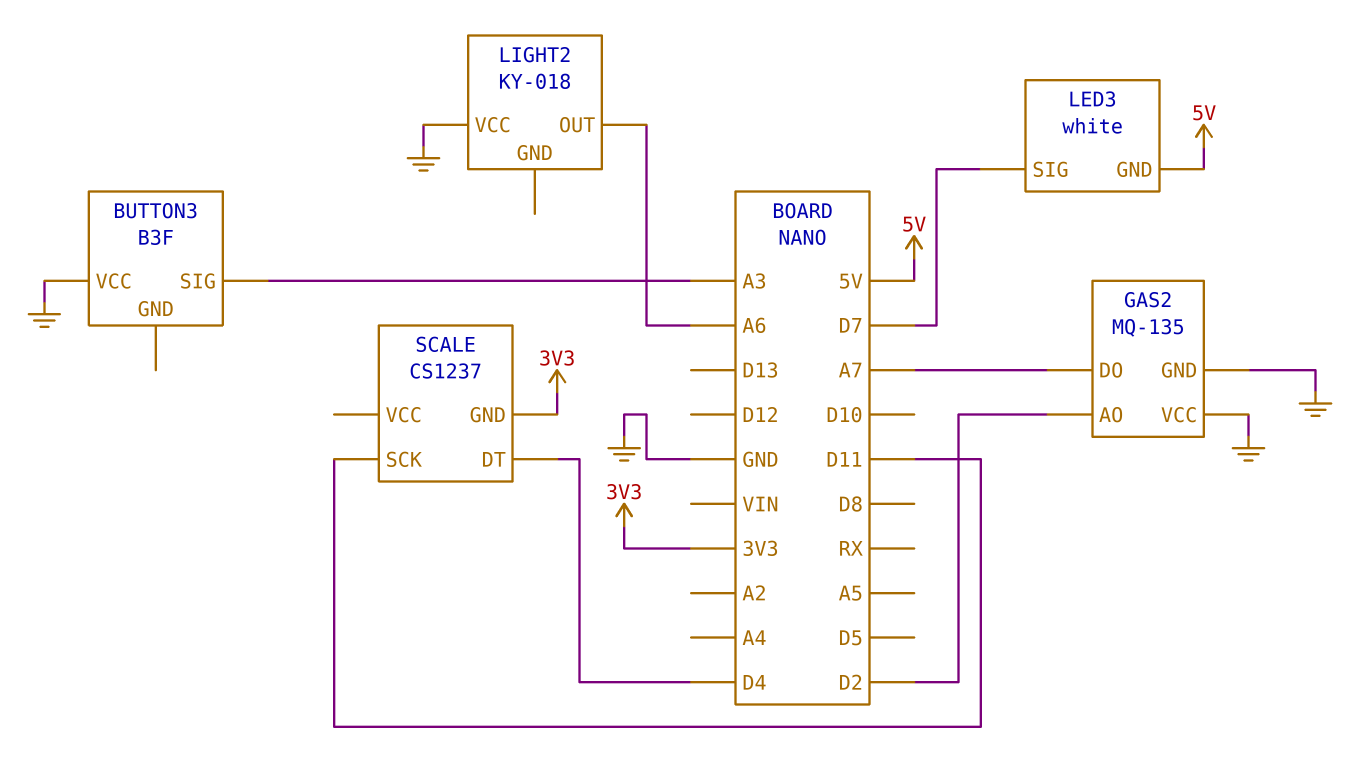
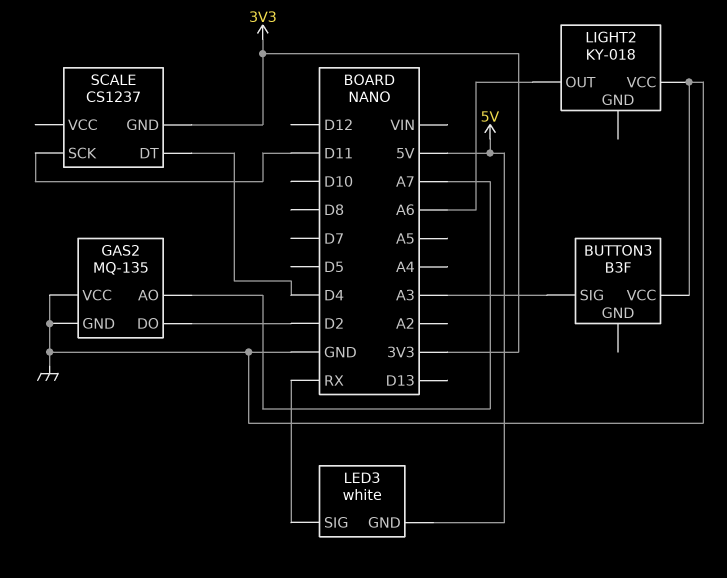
GAS2 pin AO: D2 -> A7
GAS2 pin DO: A7 -> D2
LED3 pin SIG: D7 -> RX

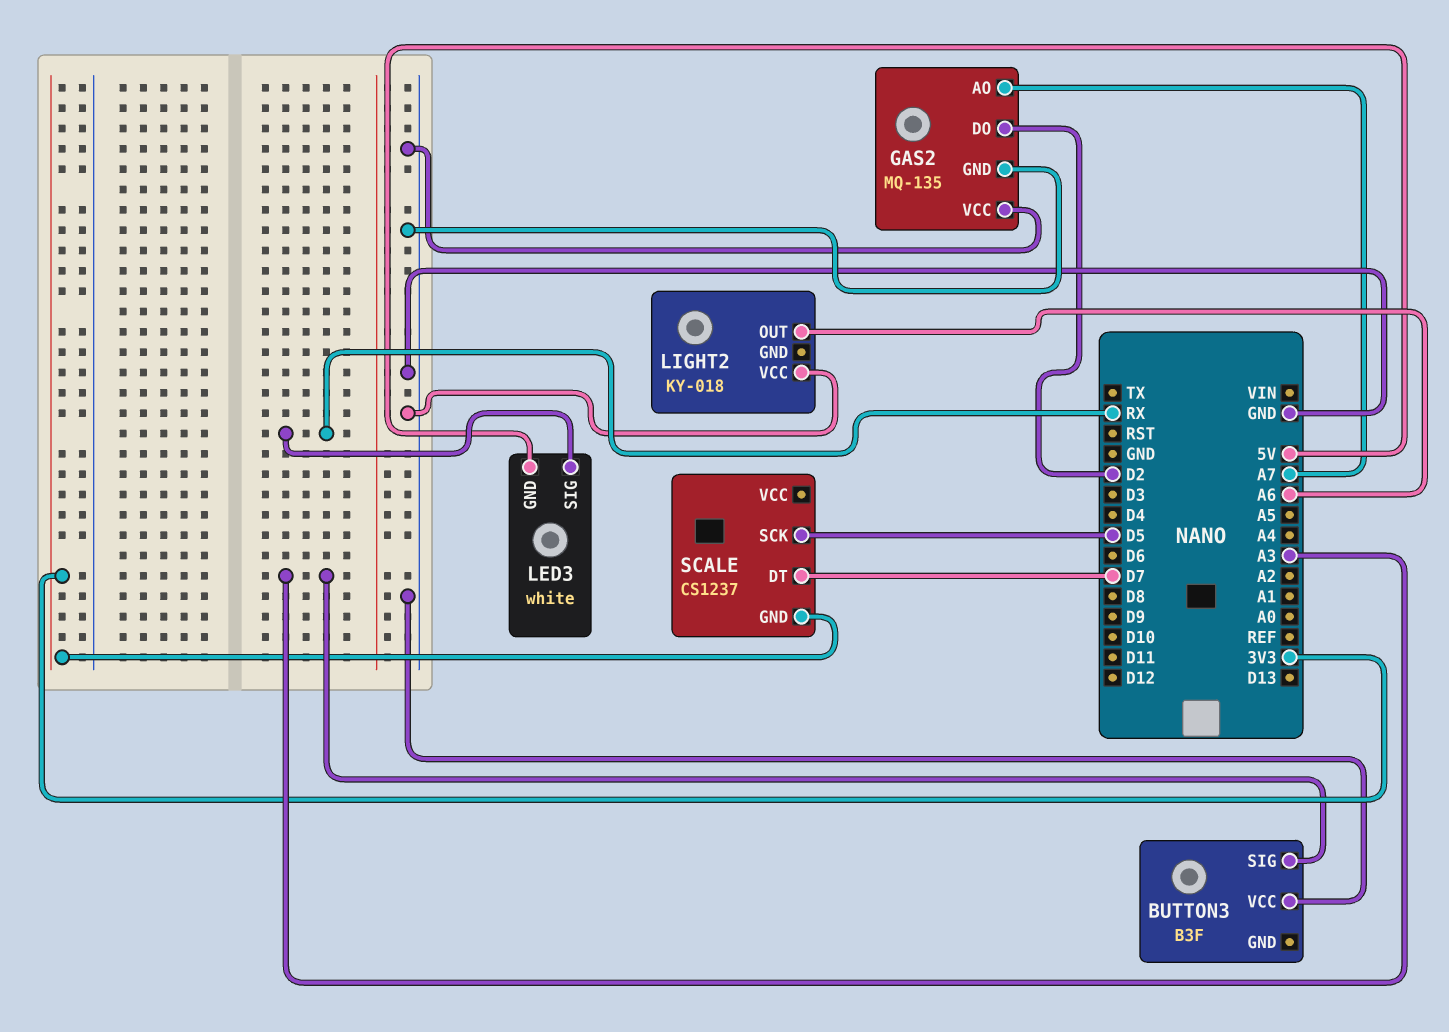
SCALE pin DT: D4 -> D7
SCALE pin SCK: D11 -> D5

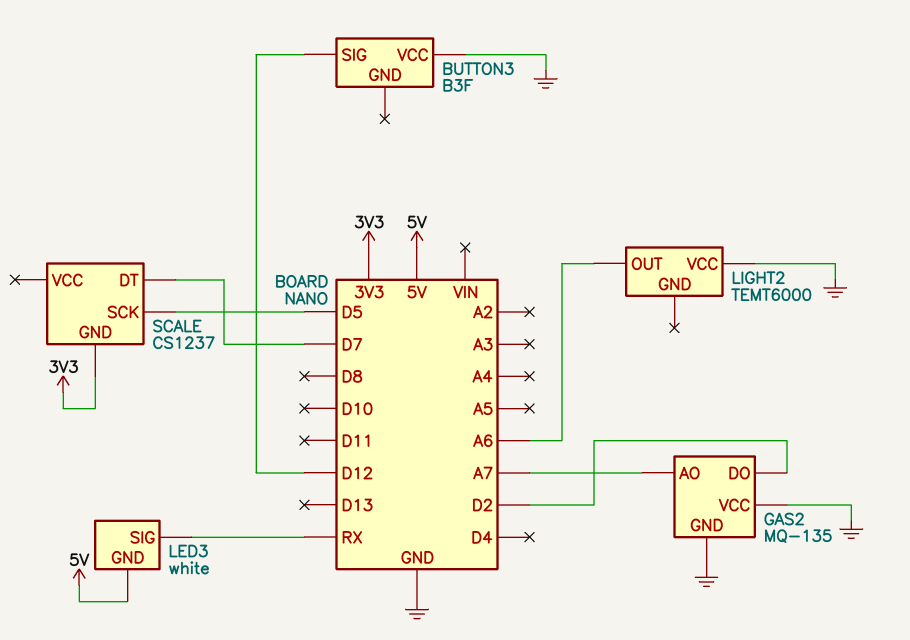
BUTTON3 pin SIG: A3 -> D12
LIGHT2: KY-018 -> TEMT6000

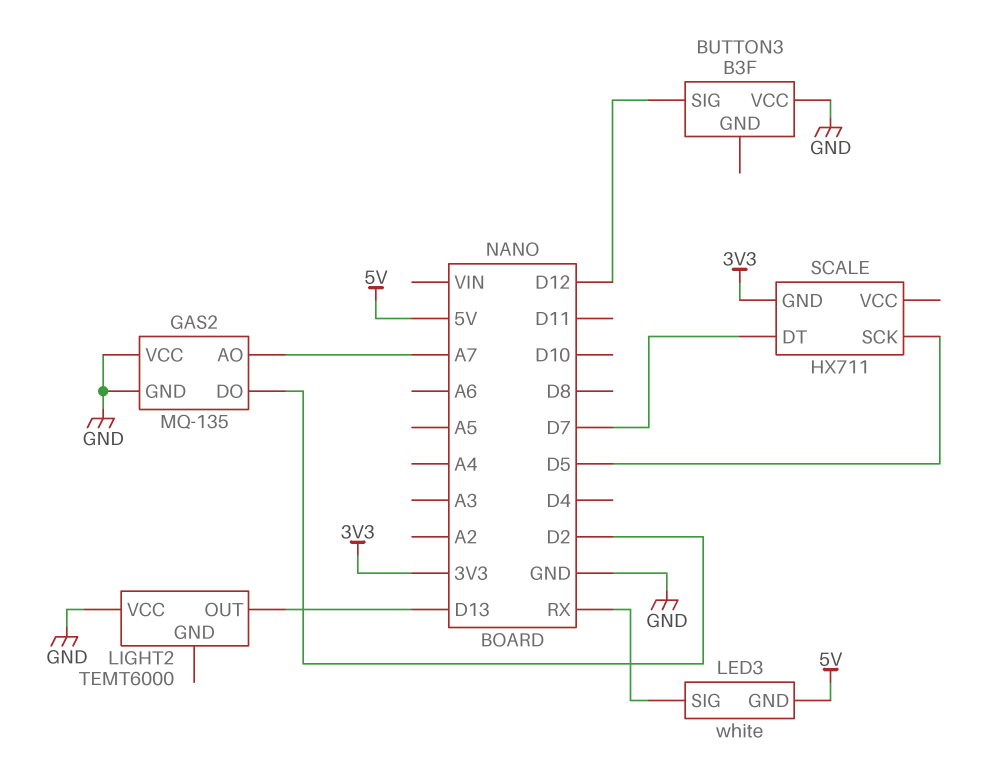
LIGHT2 pin OUT: A6 -> D13
SCALE: CS1237 -> HX711

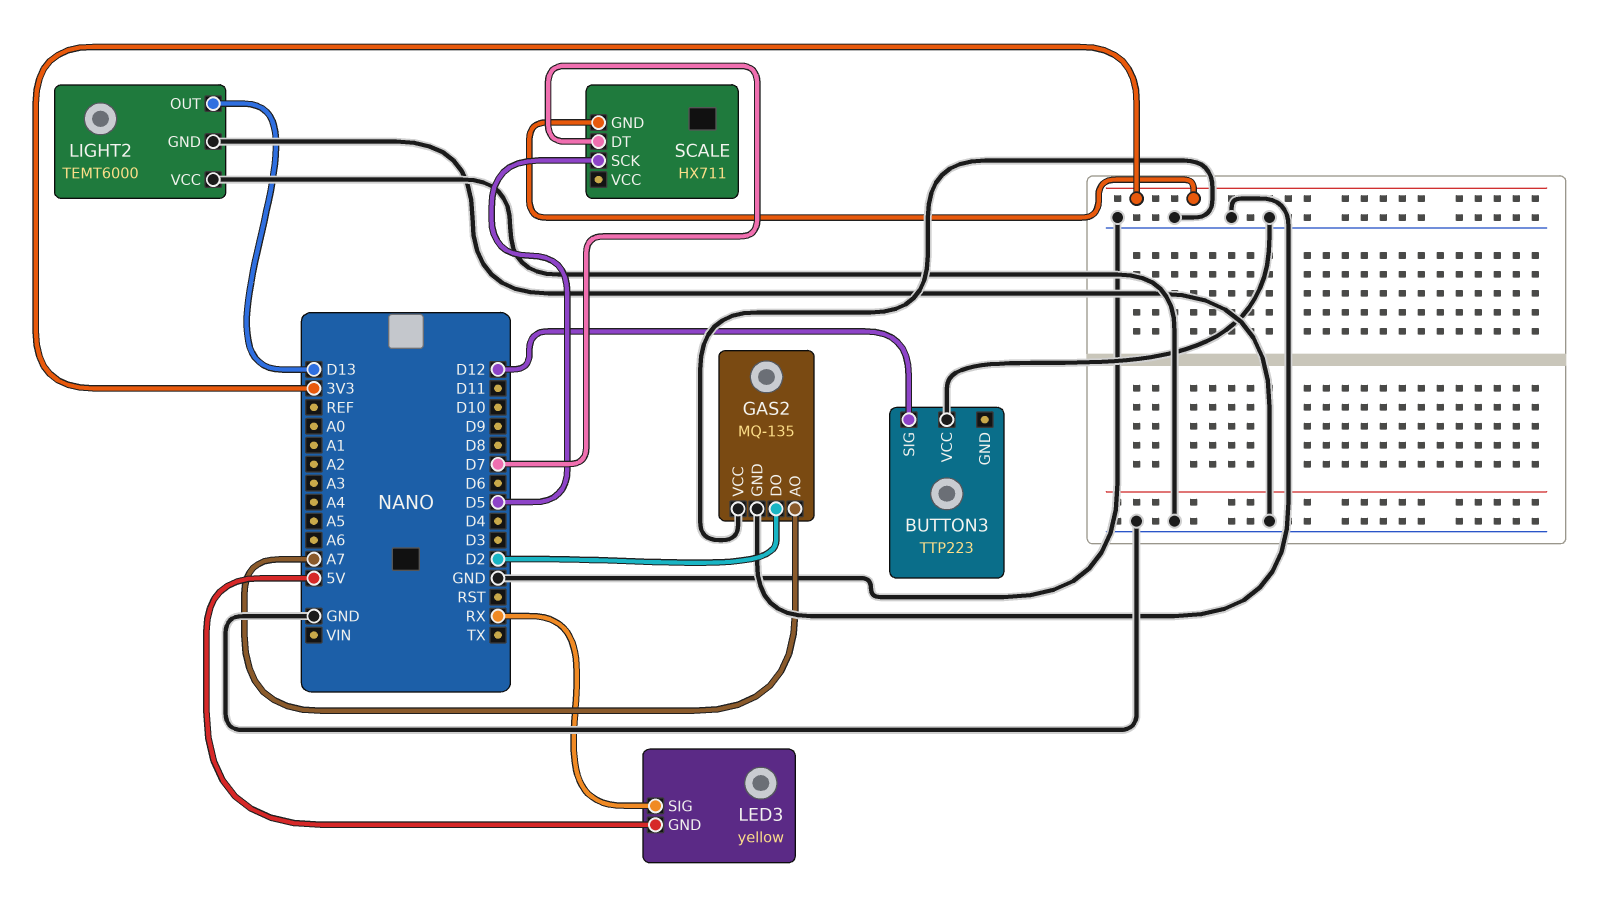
BUTTON3: B3F -> TTP223
LED3: white -> yellow
LIGHT2 pin GND: none -> GND

